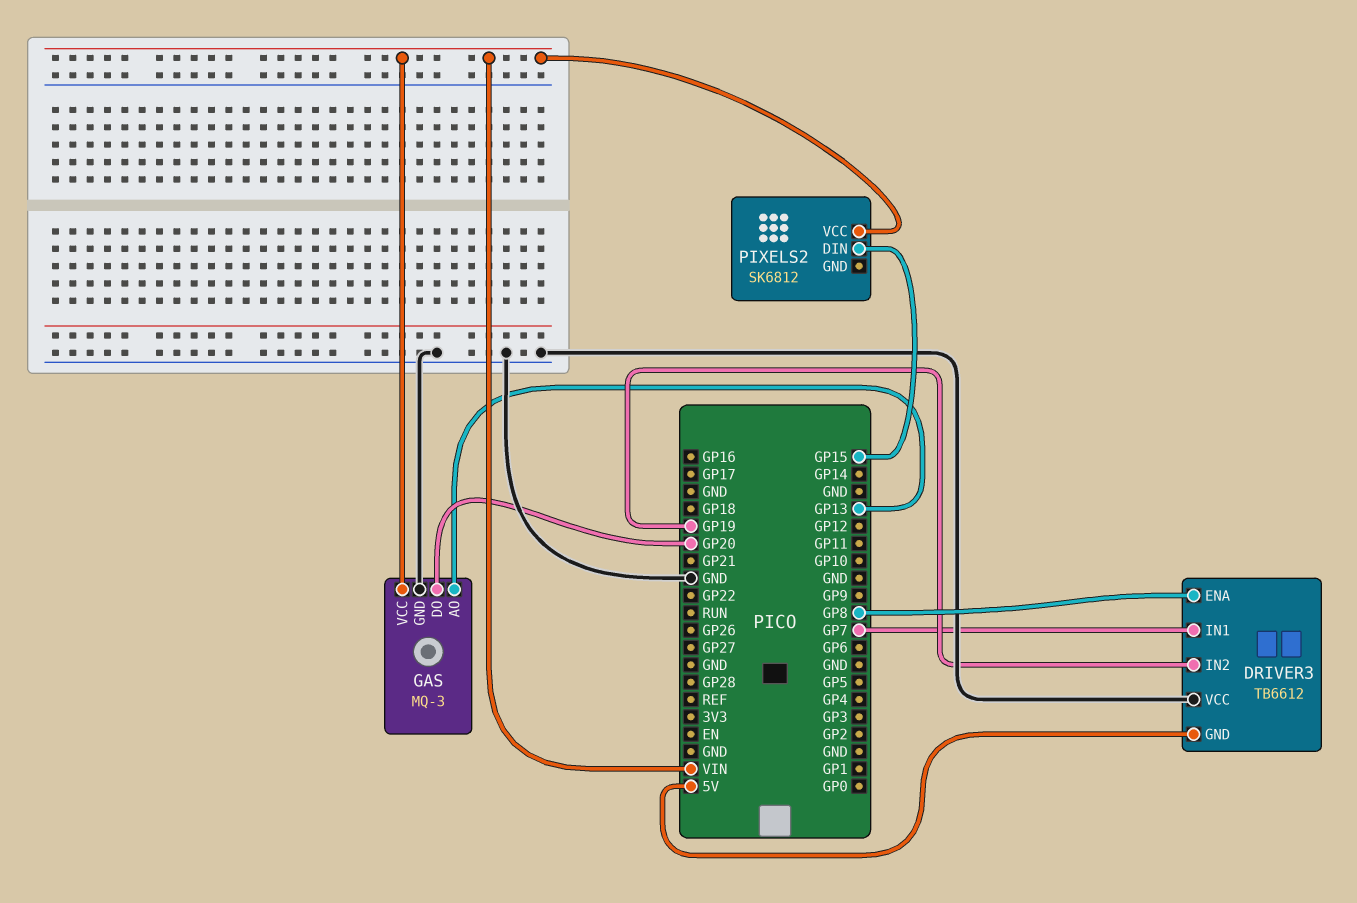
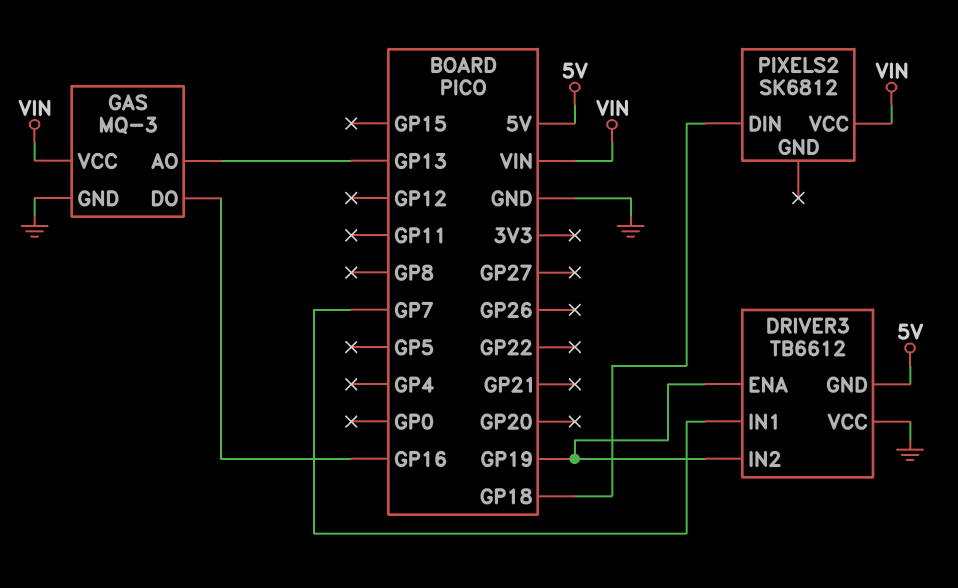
DRIVER3 pin ENA: GP8 -> GP19
GAS pin DO: GP20 -> GP16
PIXELS2 pin DIN: GP15 -> GP18

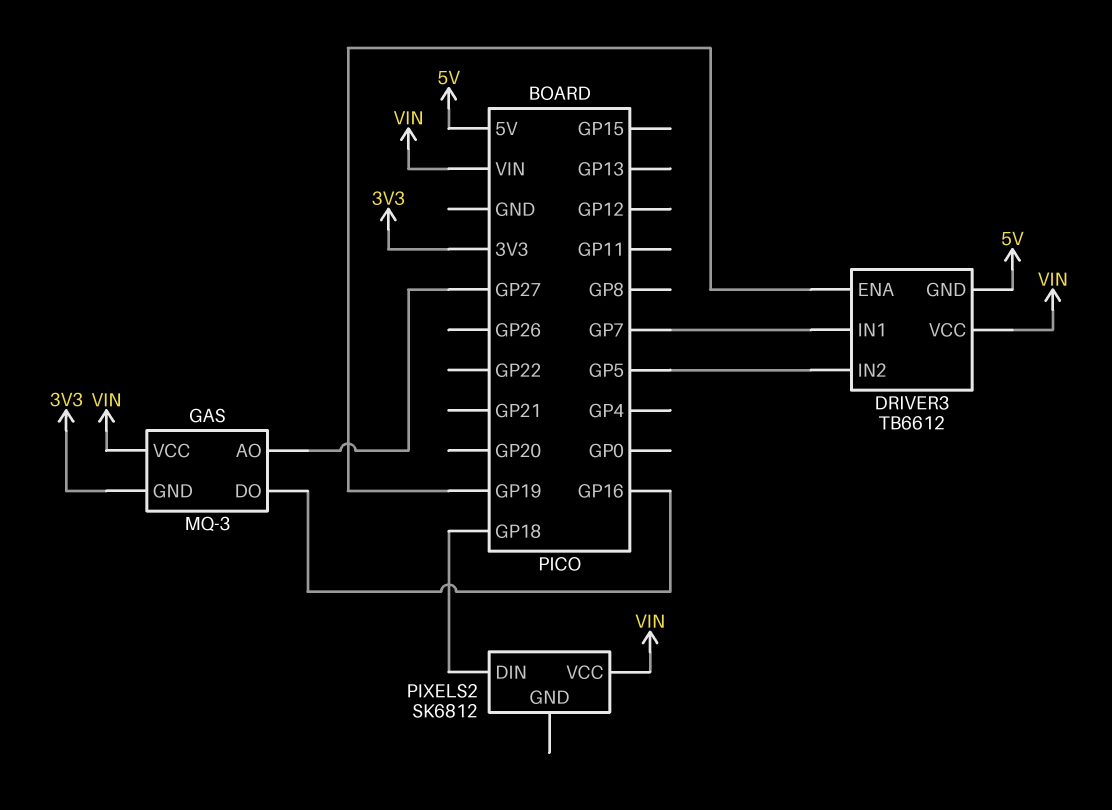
DRIVER3 pin IN2: GP19 -> GP5
DRIVER3 pin VCC: GND -> VIN
GAS pin AO: GP13 -> GP27
GAS pin GND: GND -> 3V3

